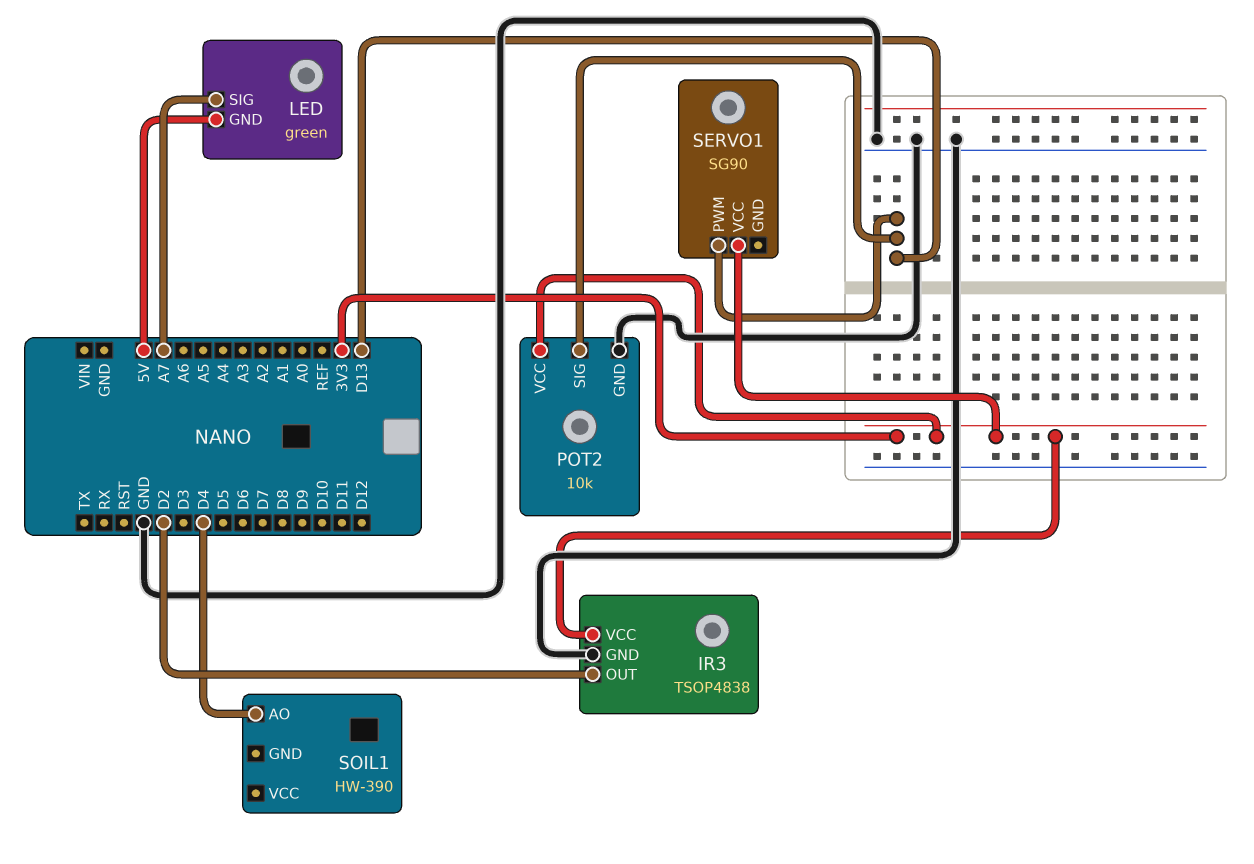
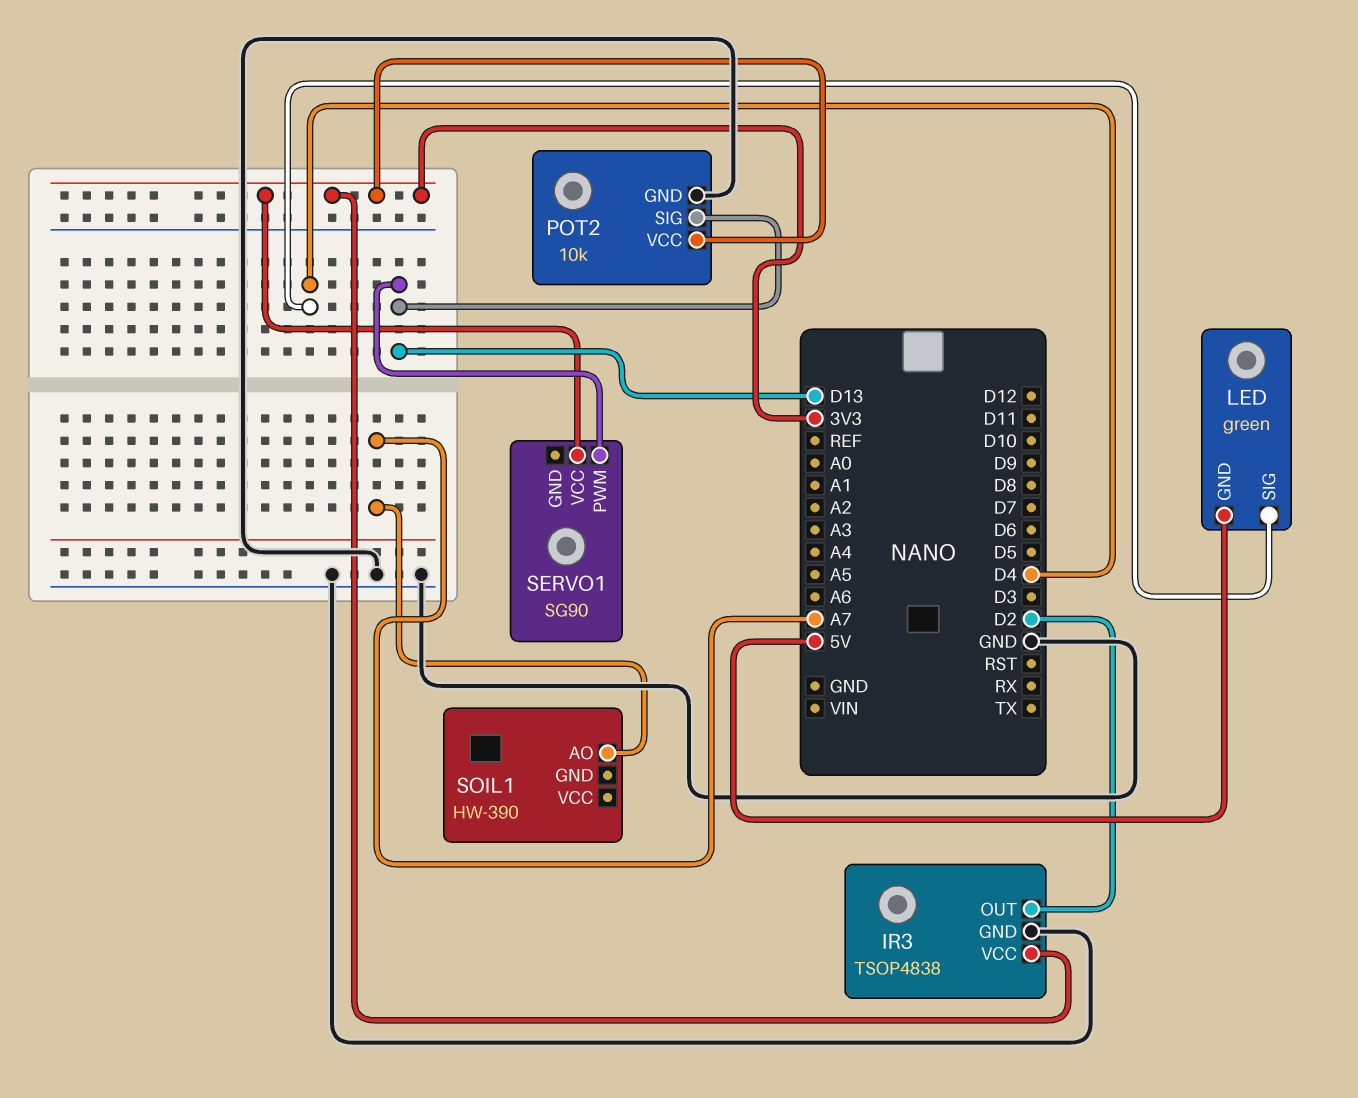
LED pin SIG: A7 -> D4
SOIL1 pin AO: D4 -> A7

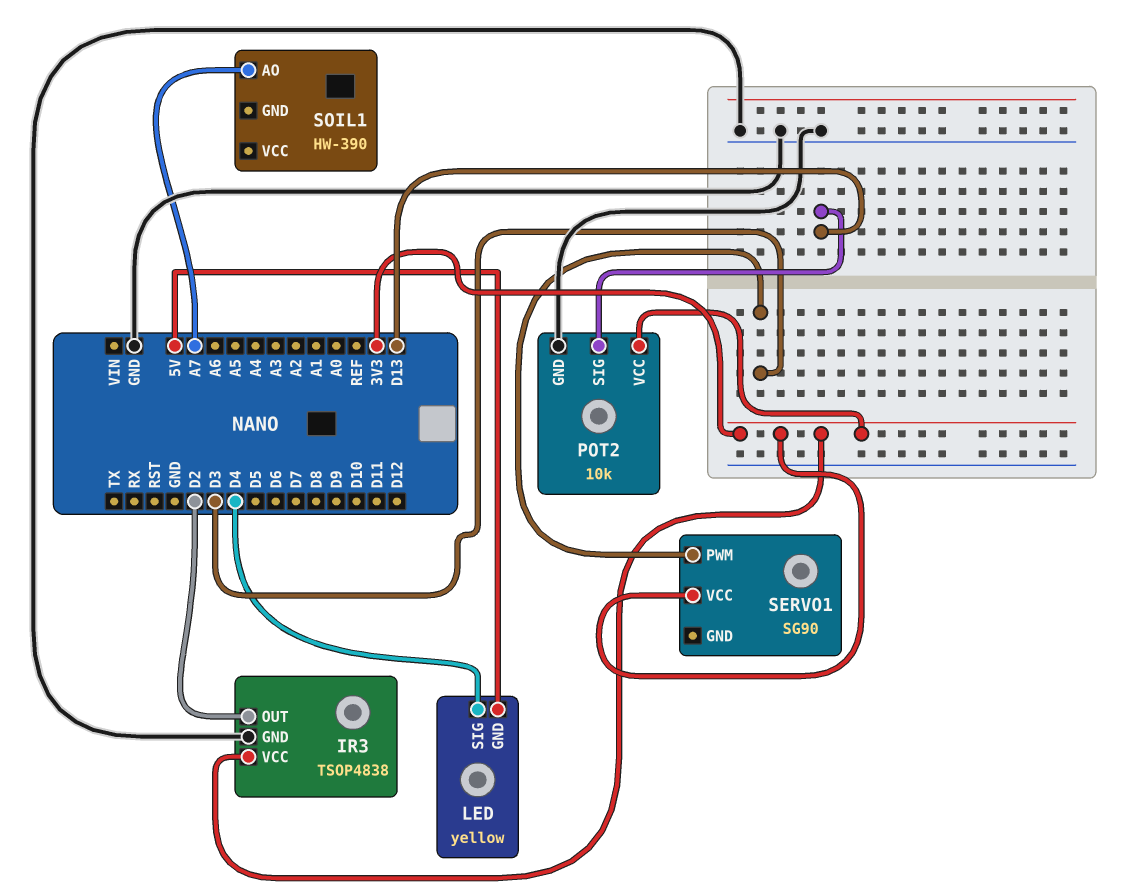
LED: green -> yellow
SERVO1 pin PWM: D13 -> D3

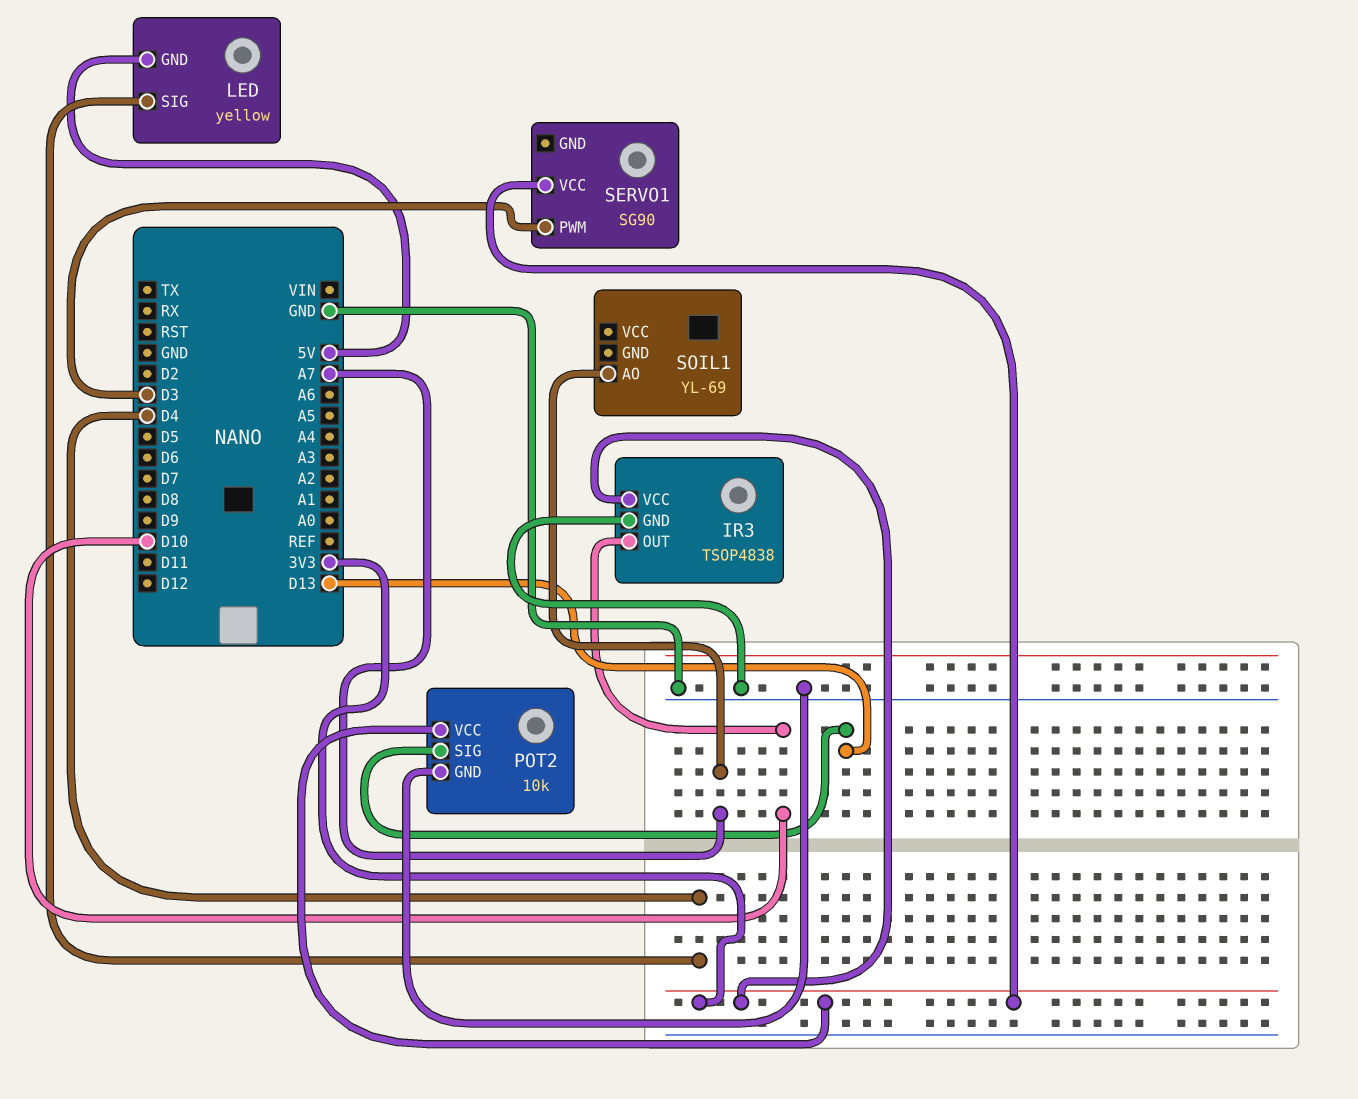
IR3 pin OUT: D2 -> D10
SOIL1: HW-390 -> YL-69

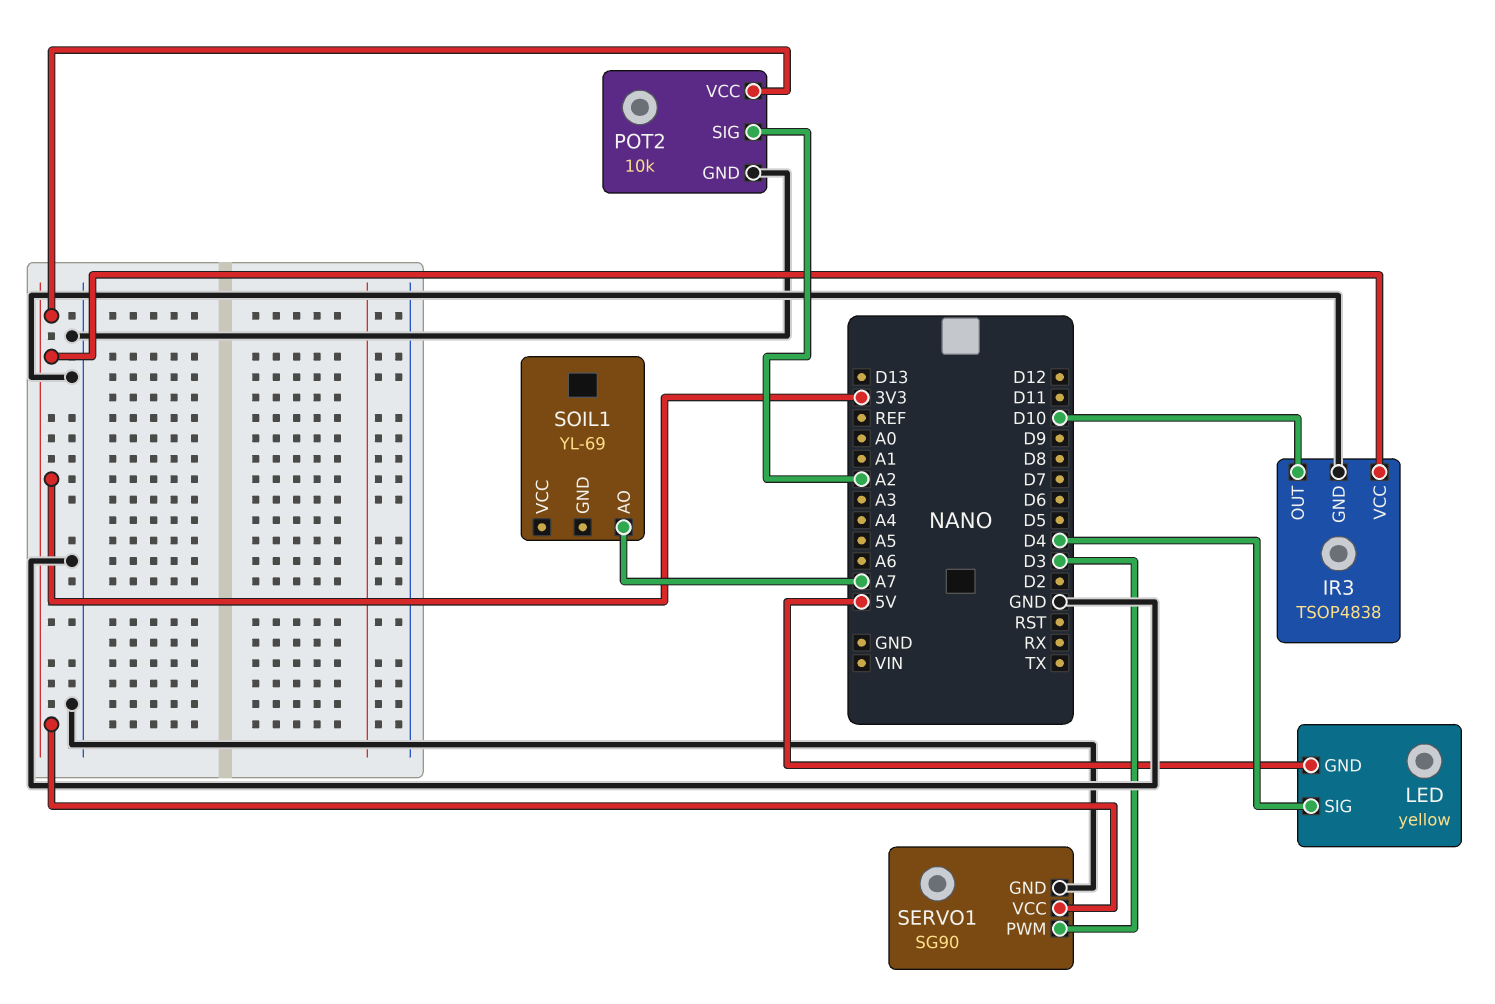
POT2 pin SIG: D13 -> A2
SERVO1 pin GND: none -> GND

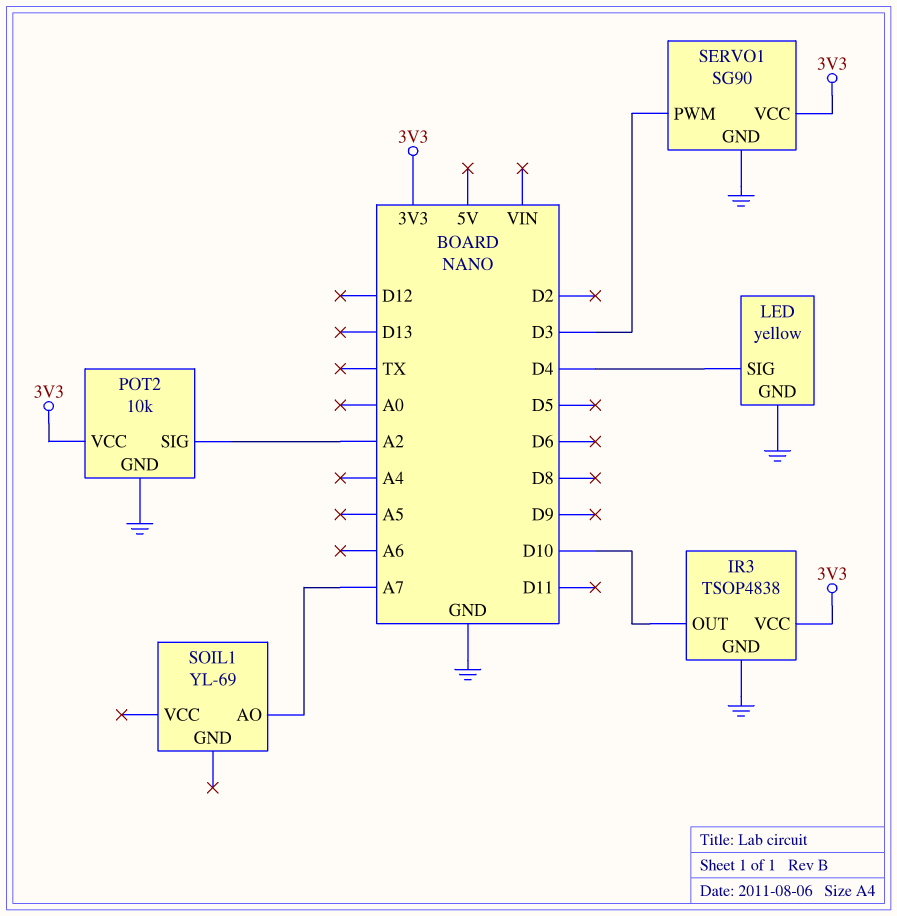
LED pin GND: 5V -> GND

